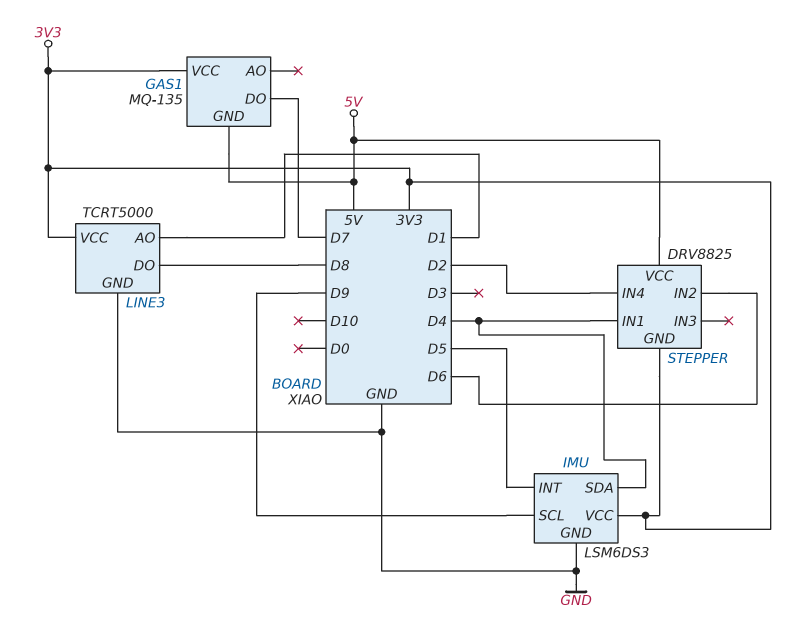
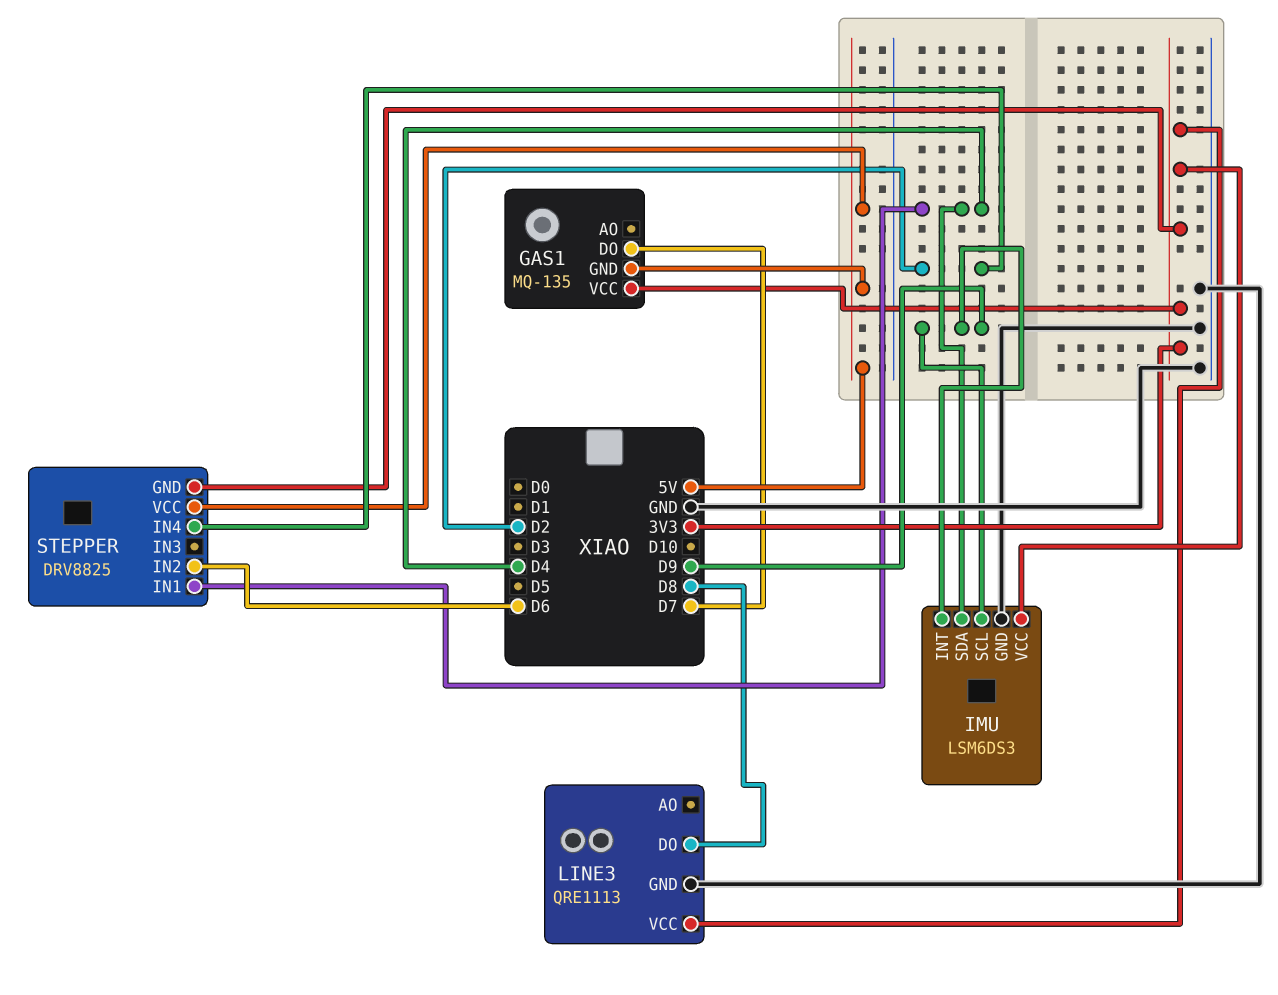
IMU pin INT: D5 -> D9
LINE3: TCRT5000 -> QRE1113
LINE3 pin AO: D1 -> none

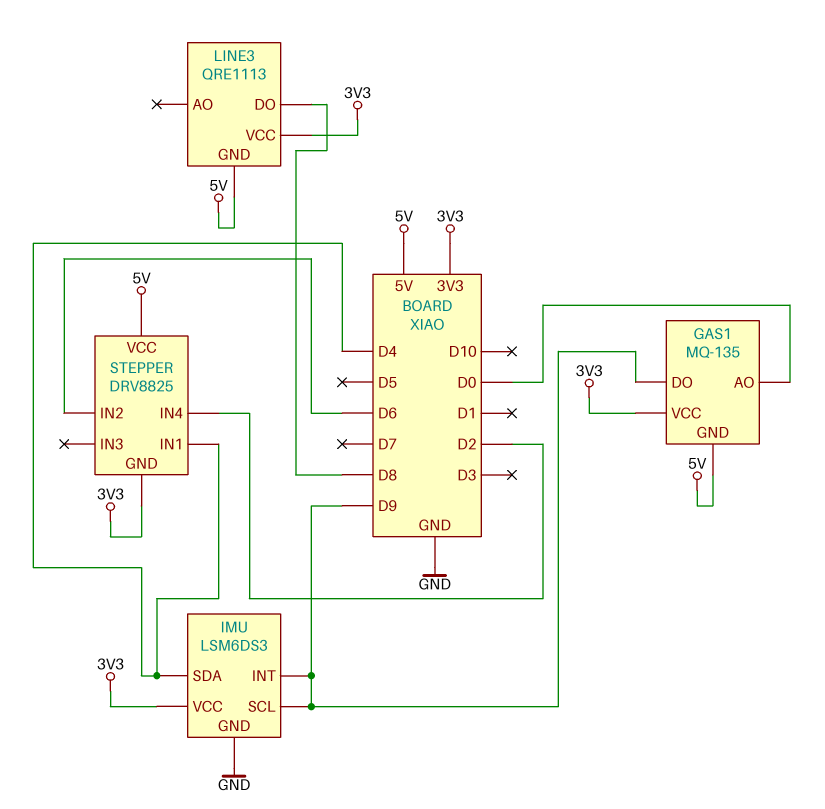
GAS1 pin AO: none -> D0
GAS1 pin DO: D7 -> D9
LINE3 pin GND: GND -> 5V

